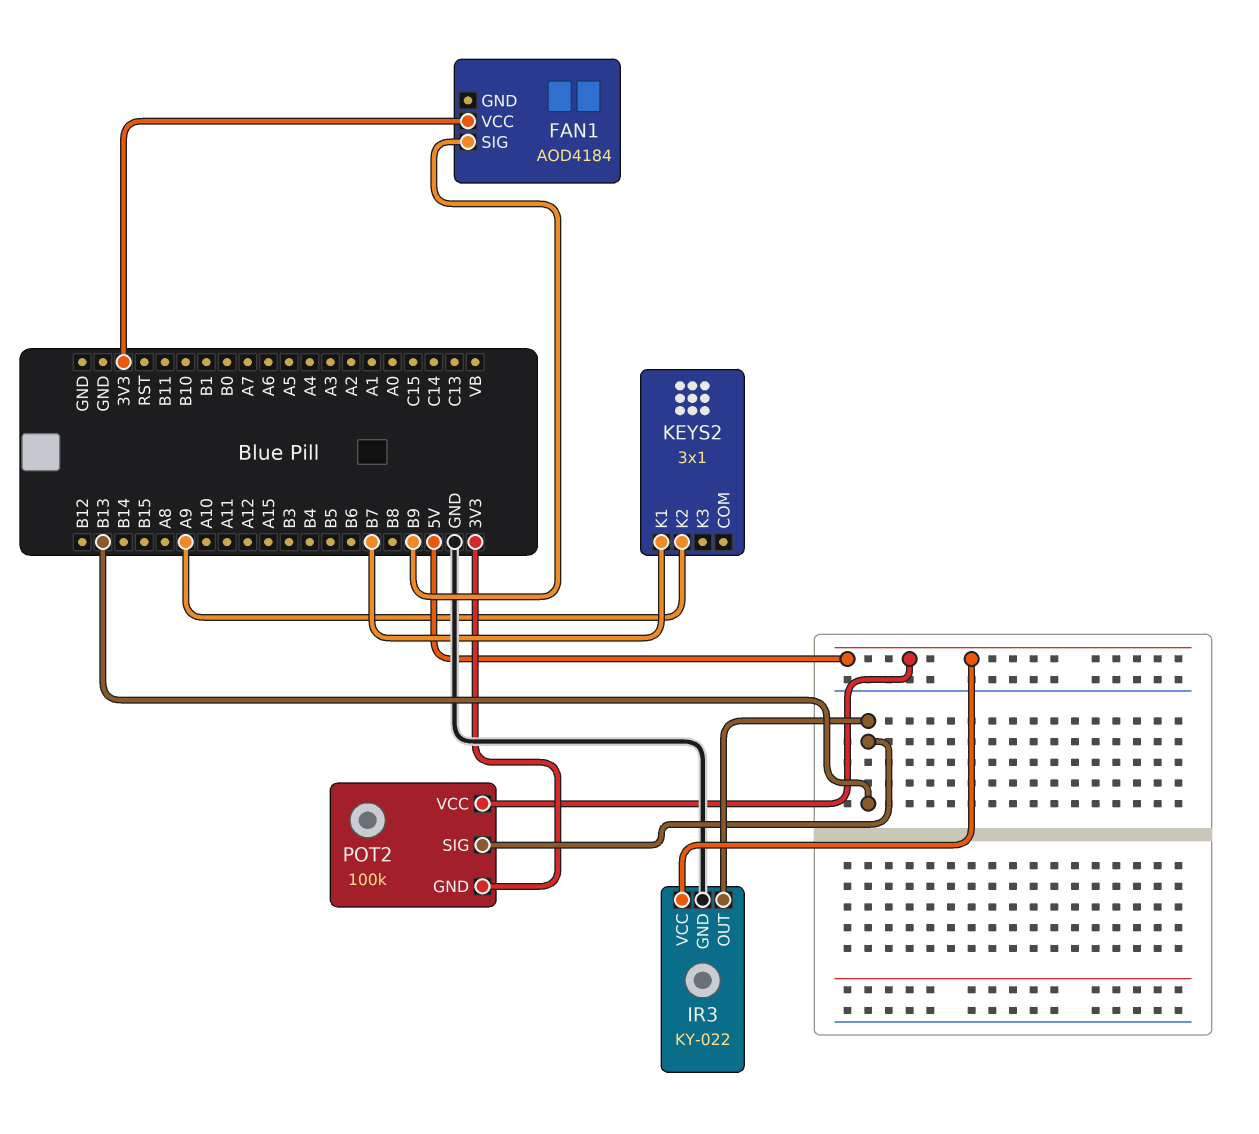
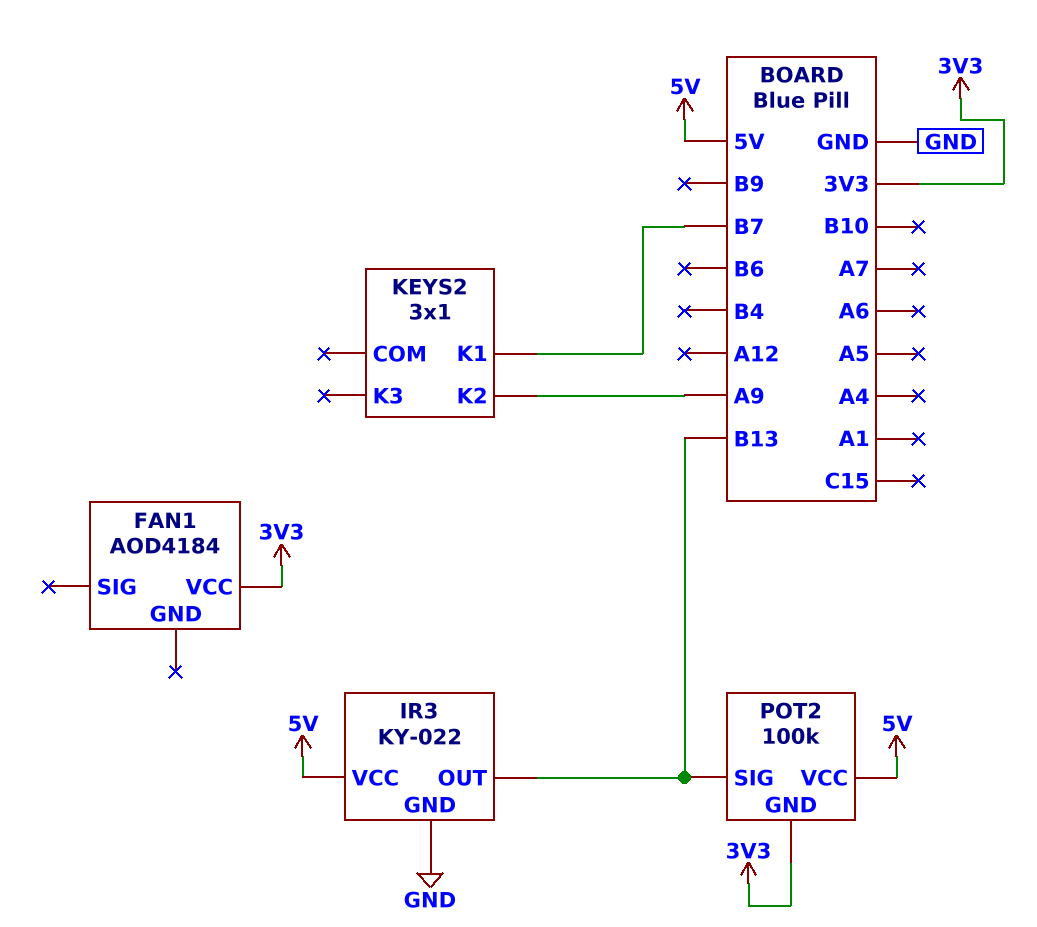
FAN1 pin SIG: B9 -> none

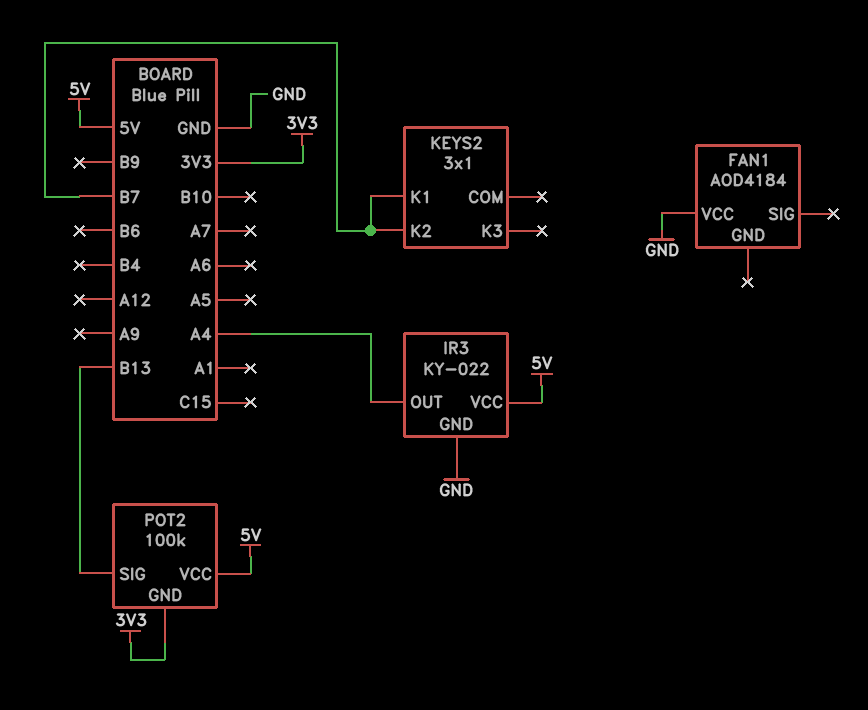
FAN1 pin VCC: 3V3 -> GND
IR3 pin OUT: B13 -> A4
KEYS2 pin K2: A9 -> B7

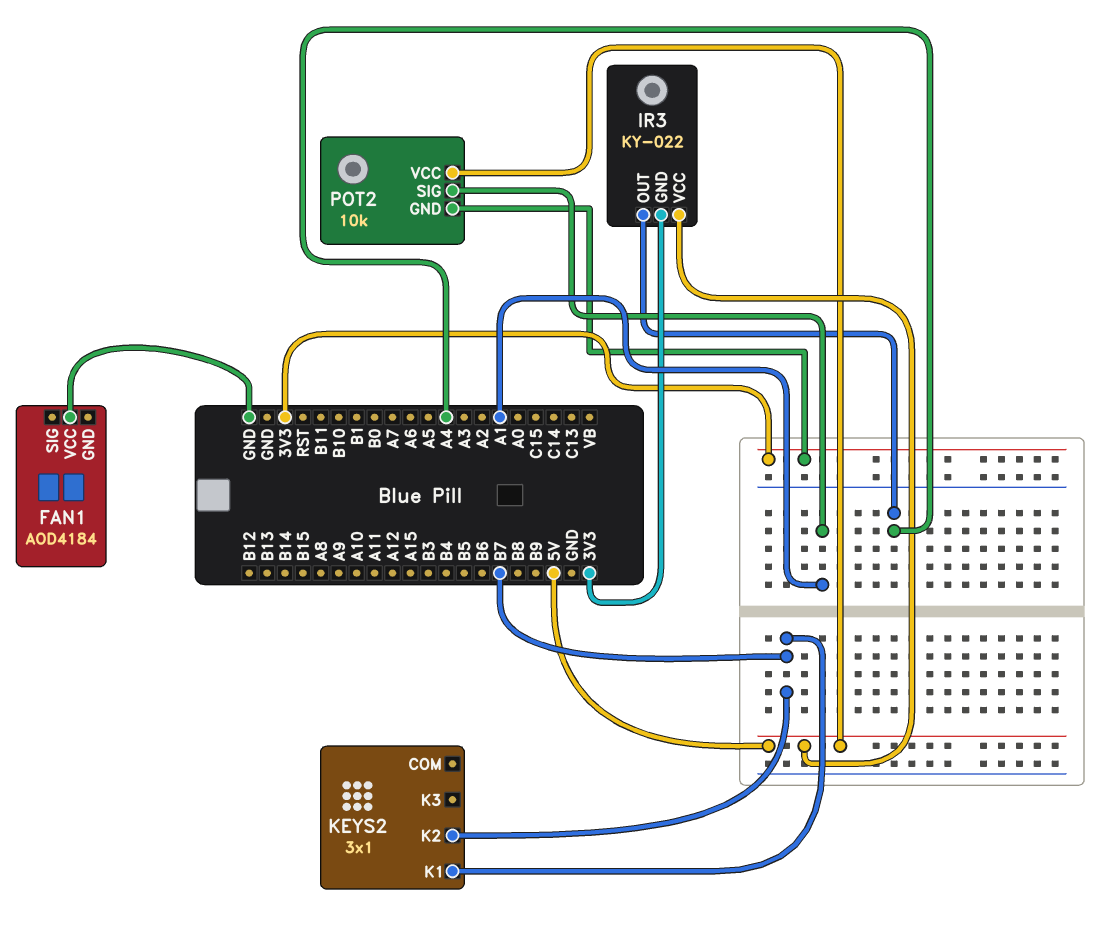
IR3 pin GND: GND -> 3V3
POT2: 100k -> 10k
POT2 pin SIG: B13 -> A1

